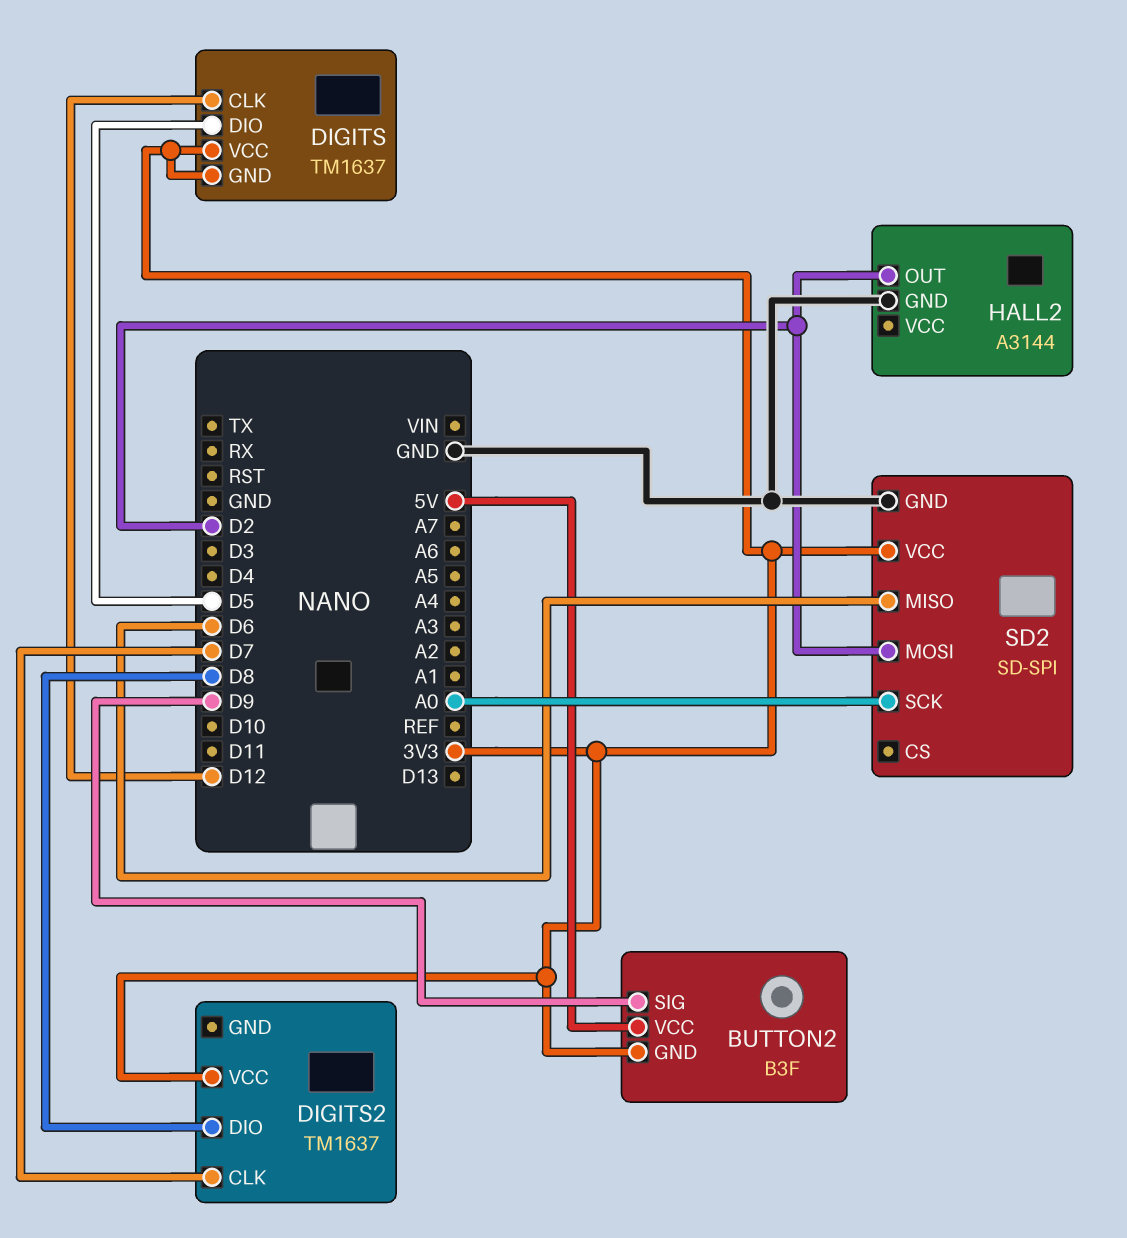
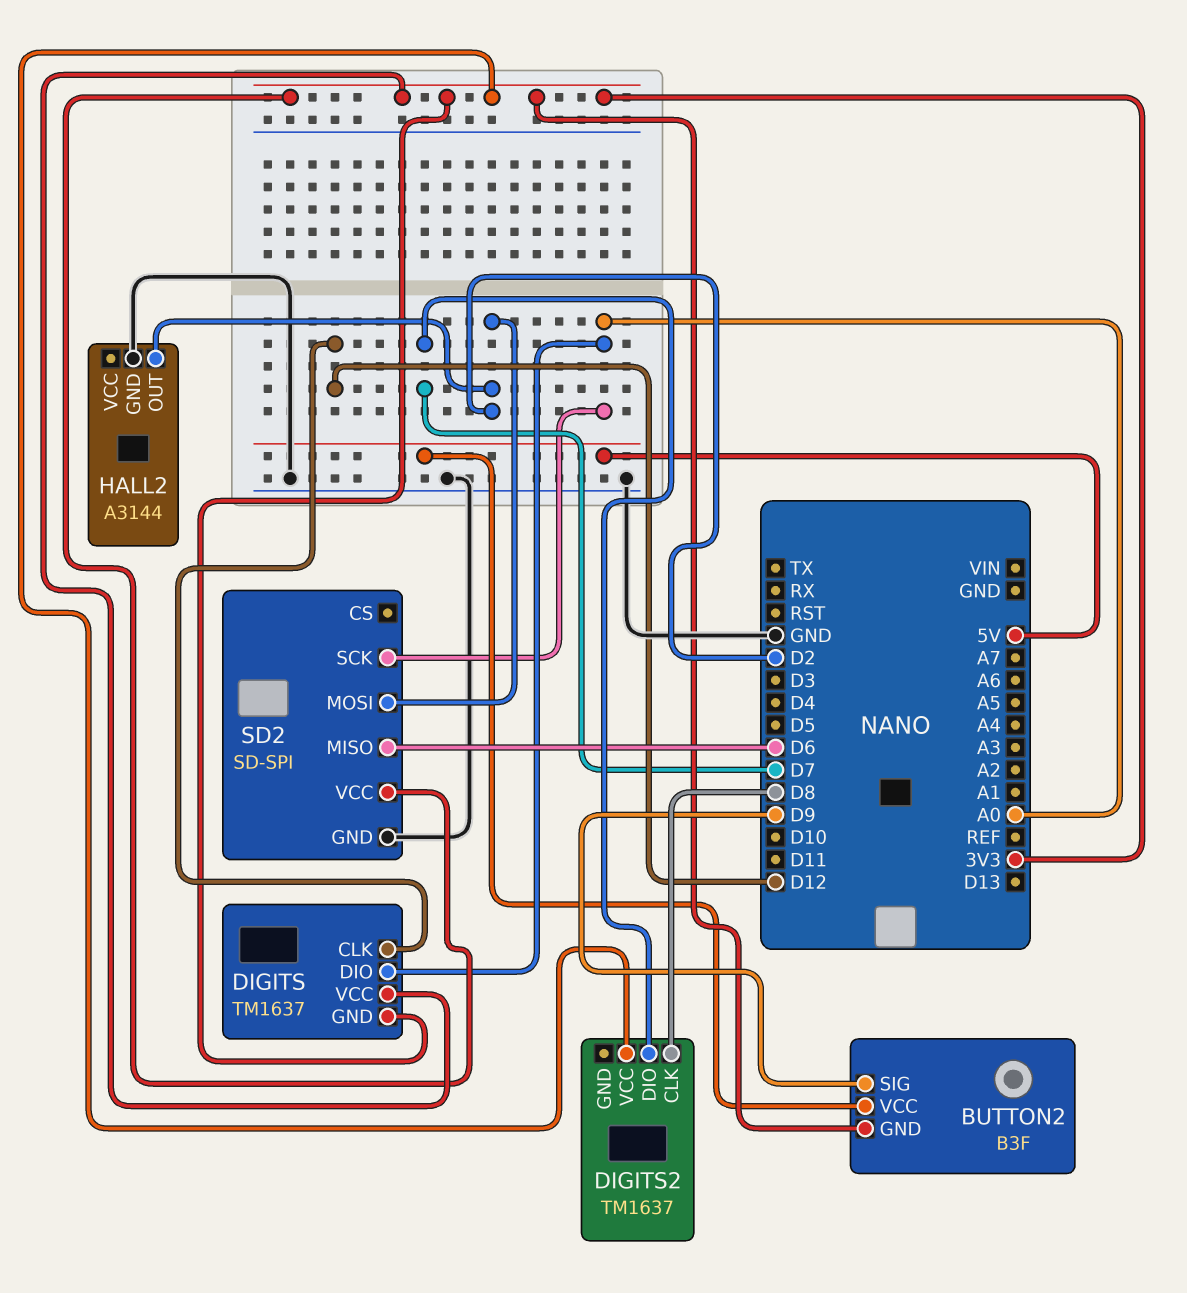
DIGITS pin DIO: D5 -> A0
DIGITS2 pin CLK: D7 -> D8
DIGITS2 pin DIO: D8 -> D7

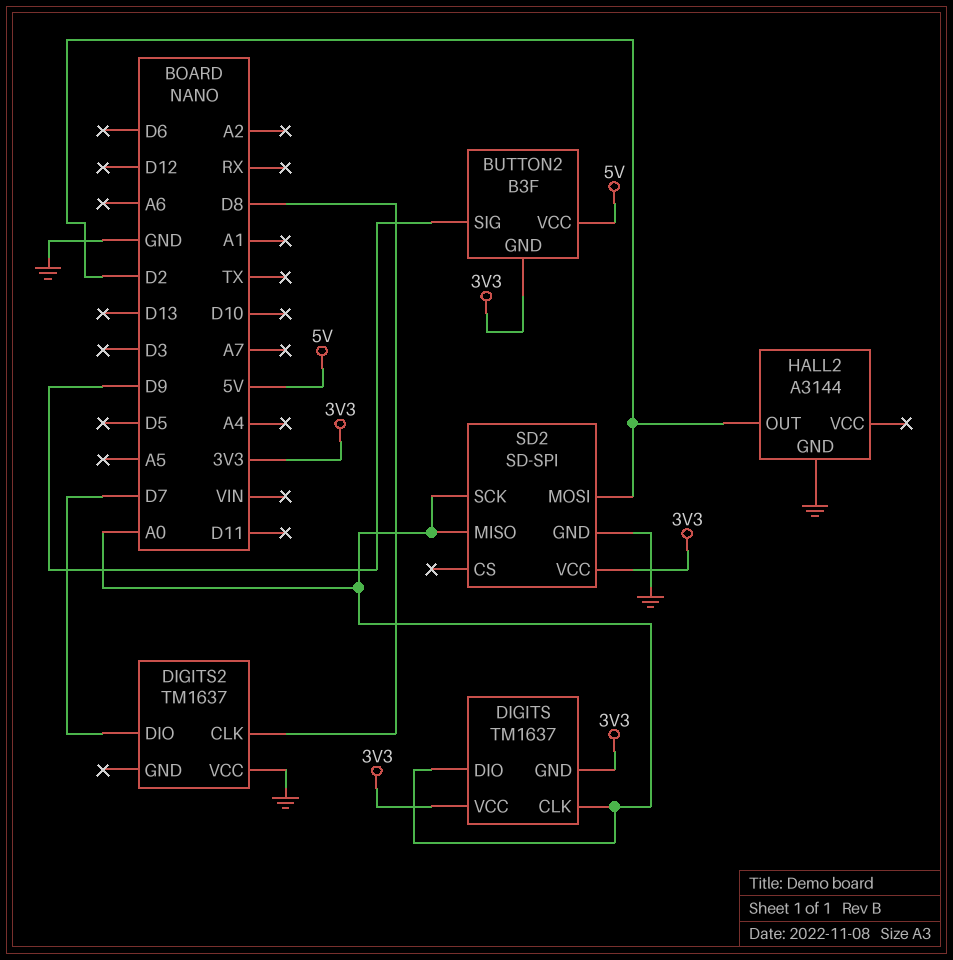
DIGITS pin CLK: D12 -> A0
DIGITS2 pin VCC: 3V3 -> GND
SD2 pin MISO: D6 -> A0

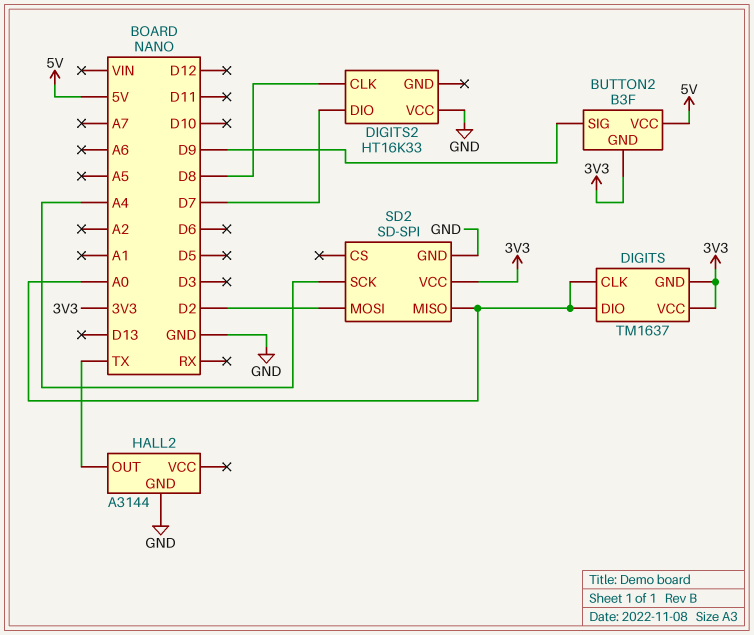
DIGITS2: TM1637 -> HT16K33
HALL2 pin OUT: D2 -> TX
SD2 pin SCK: A0 -> A4

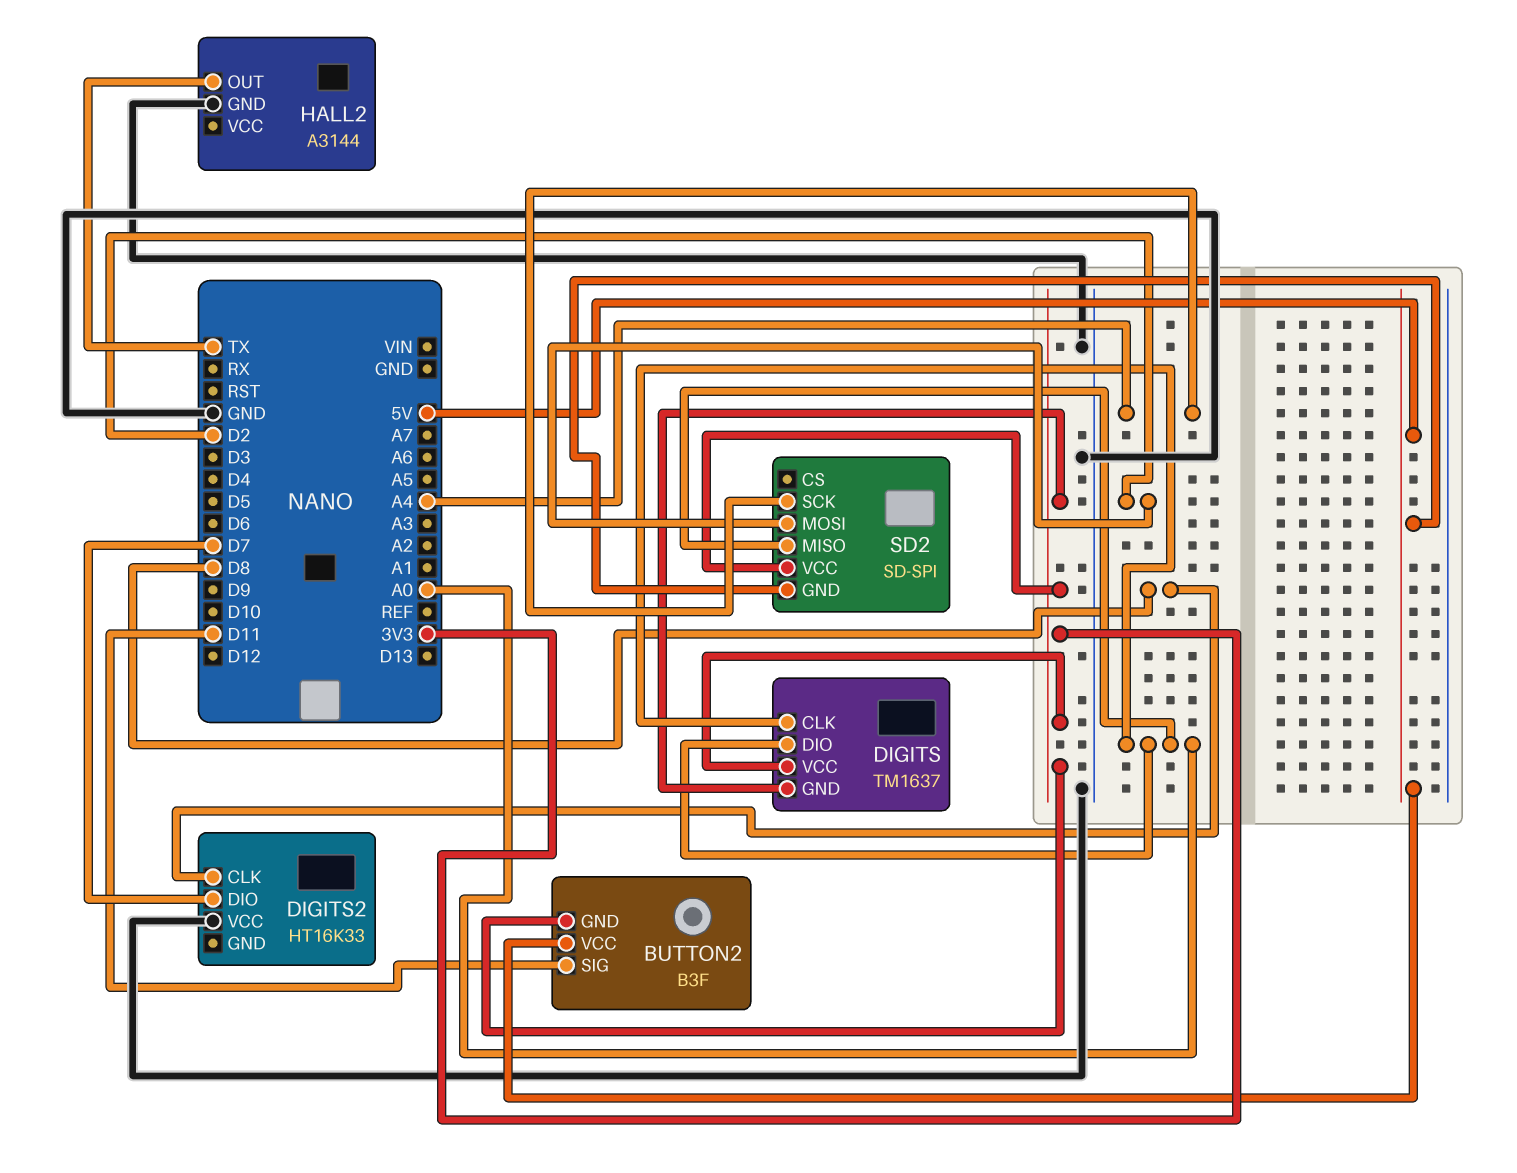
BUTTON2 pin SIG: D9 -> D11
SD2 pin GND: GND -> 5V

